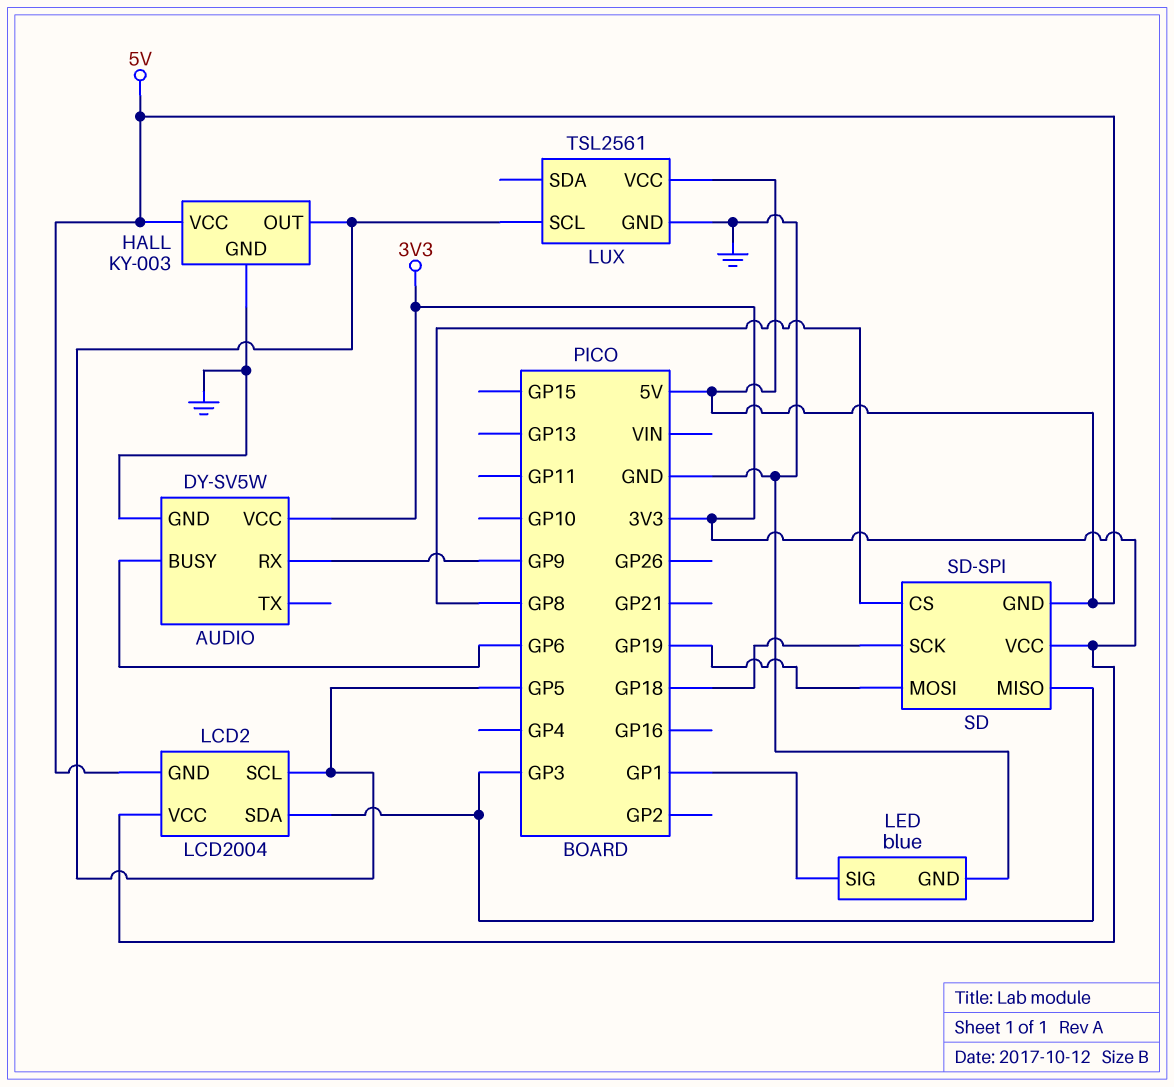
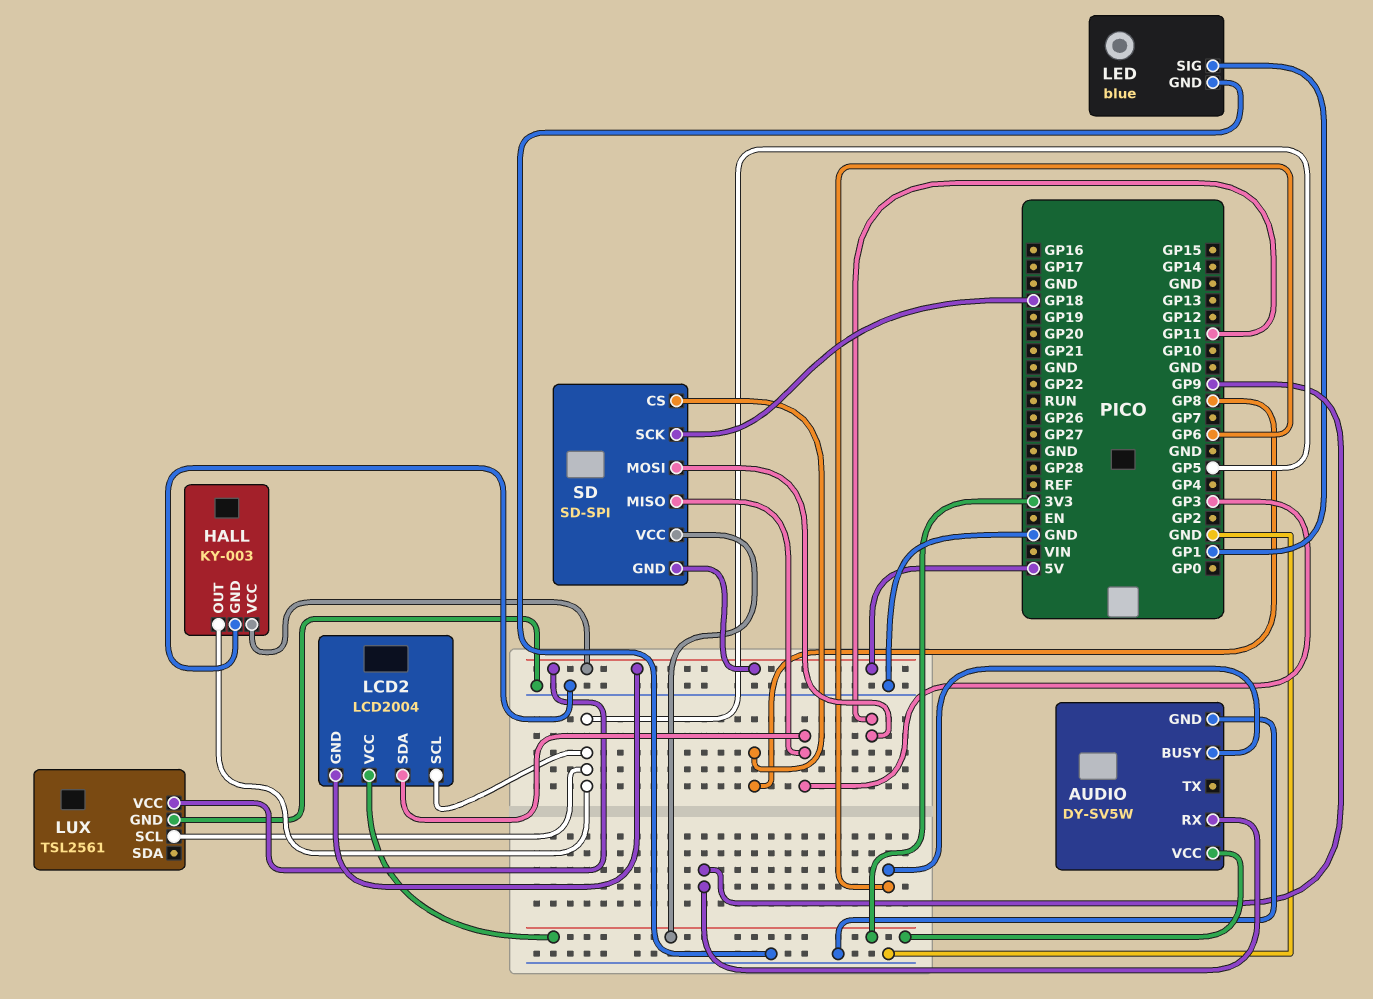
SD pin MOSI: GP19 -> GP11

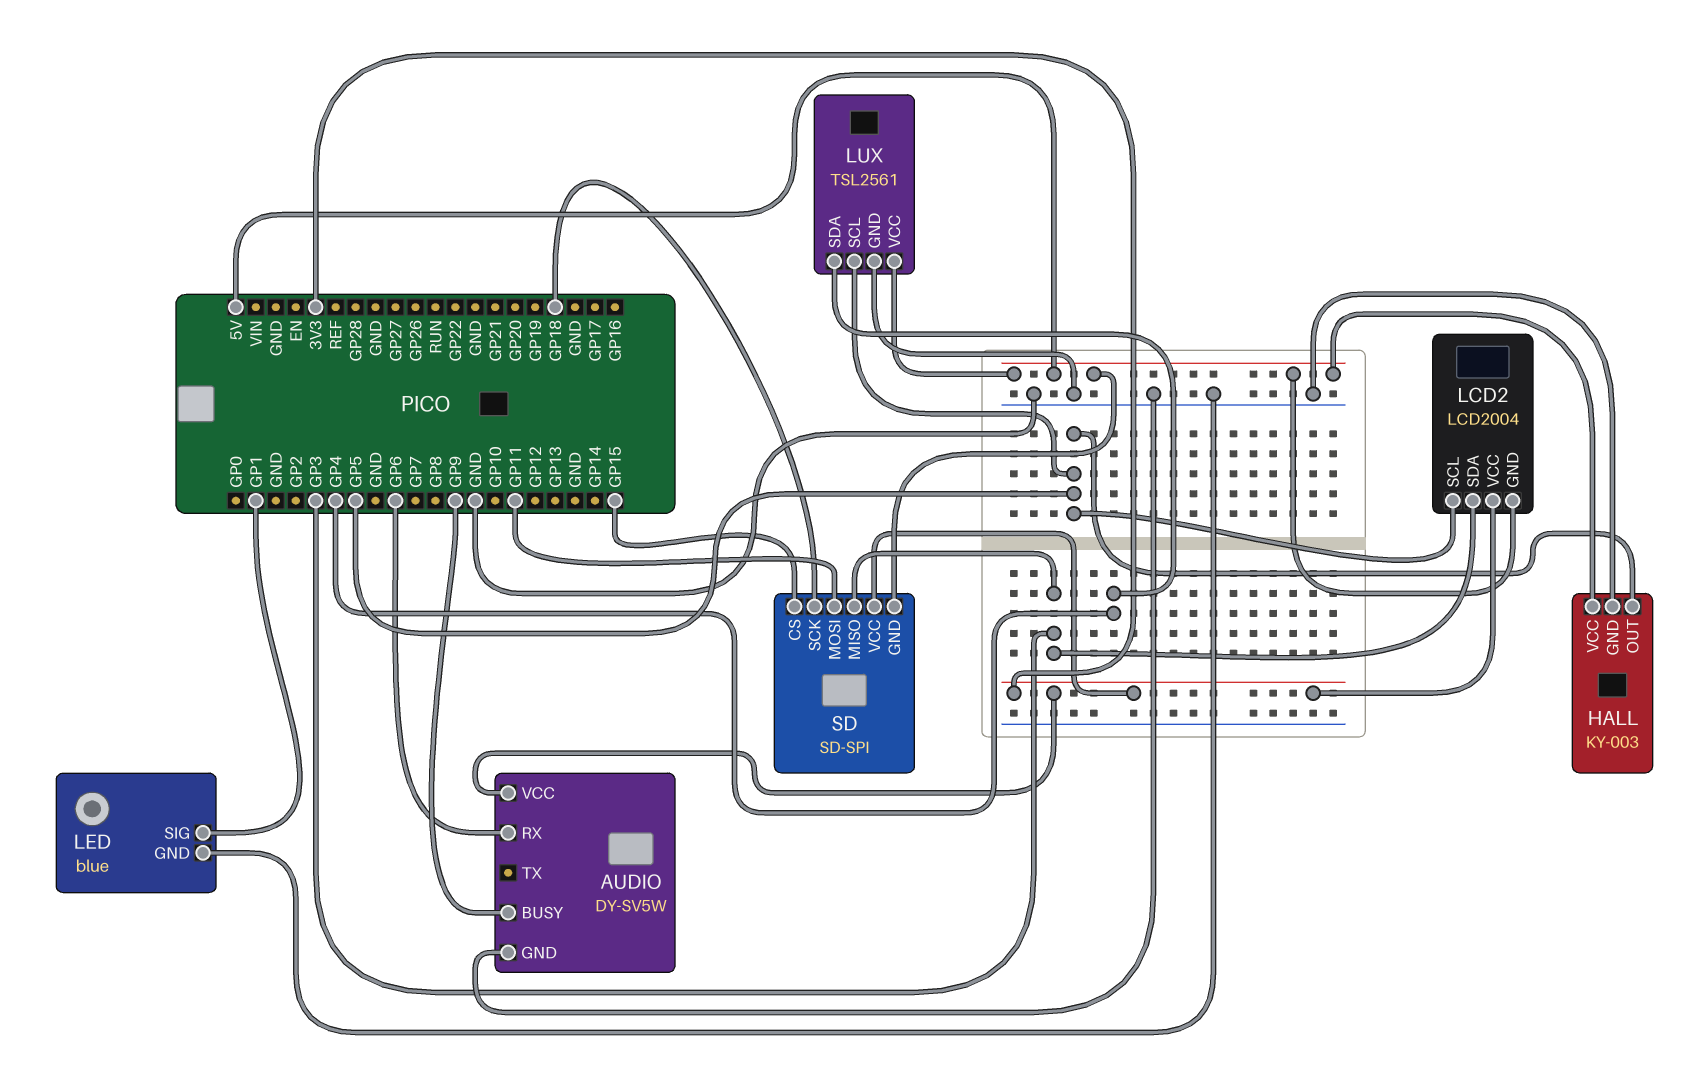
AUDIO pin BUSY: GP6 -> GP9
AUDIO pin RX: GP9 -> GP6
LUX pin SDA: none -> GP4
SD pin CS: GP8 -> GP15

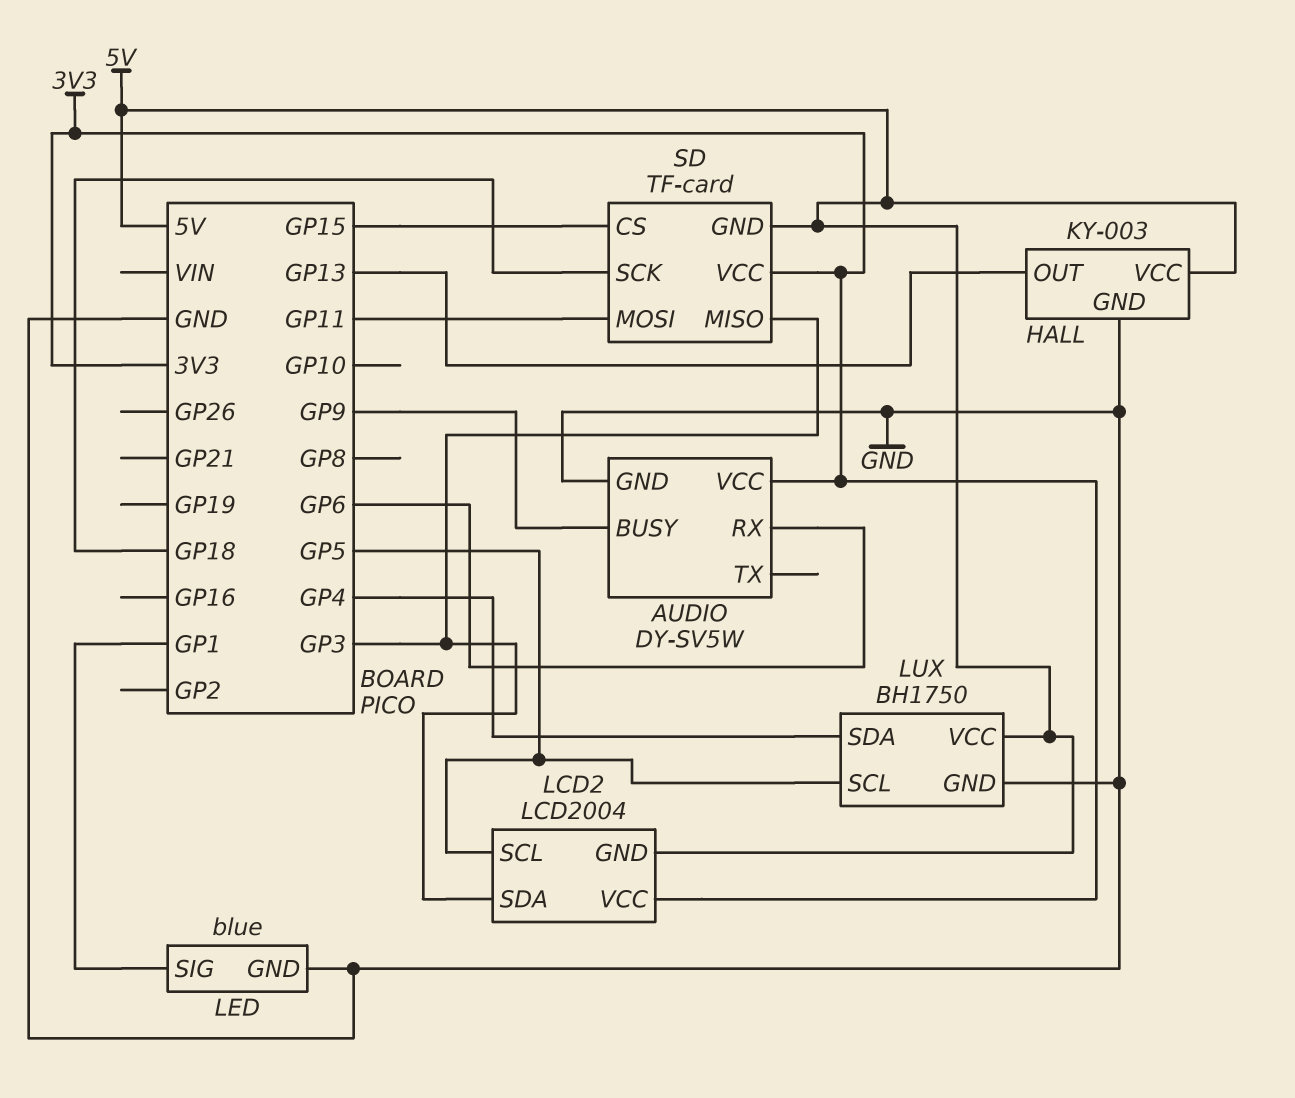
HALL pin OUT: GP5 -> GP13
LUX: TSL2561 -> BH1750
SD: SD-SPI -> TF-card

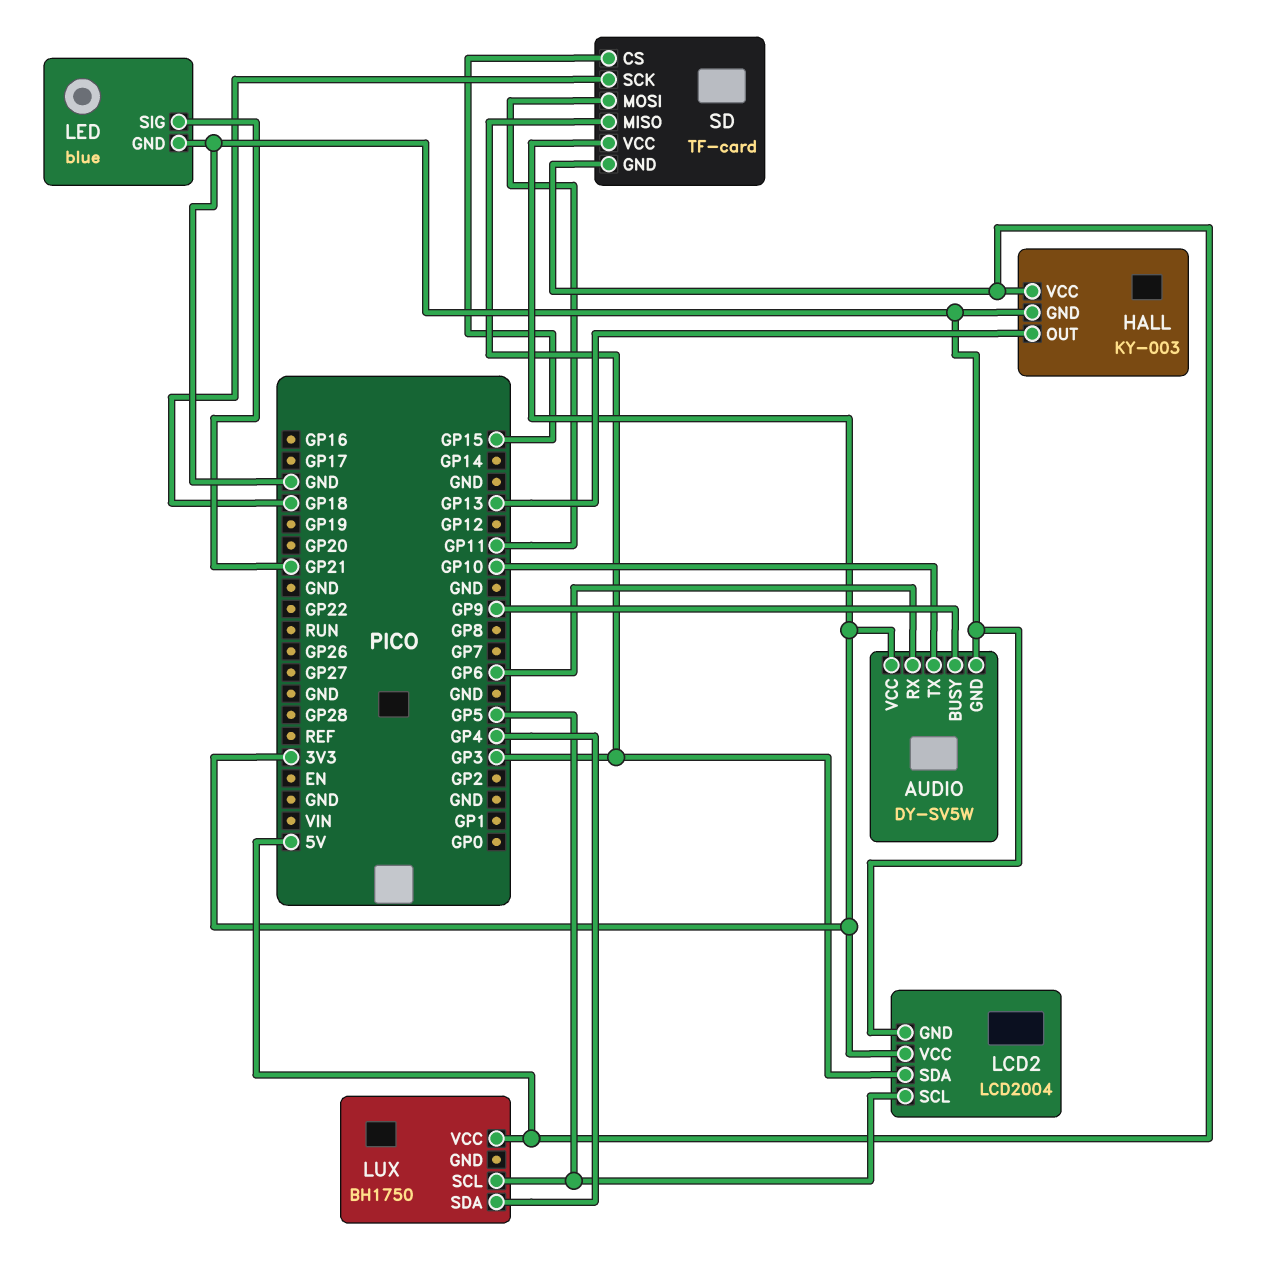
AUDIO pin TX: none -> GP10
LCD2 pin GND: 5V -> GND
LED pin SIG: GP1 -> GP21
LUX pin GND: GND -> none

